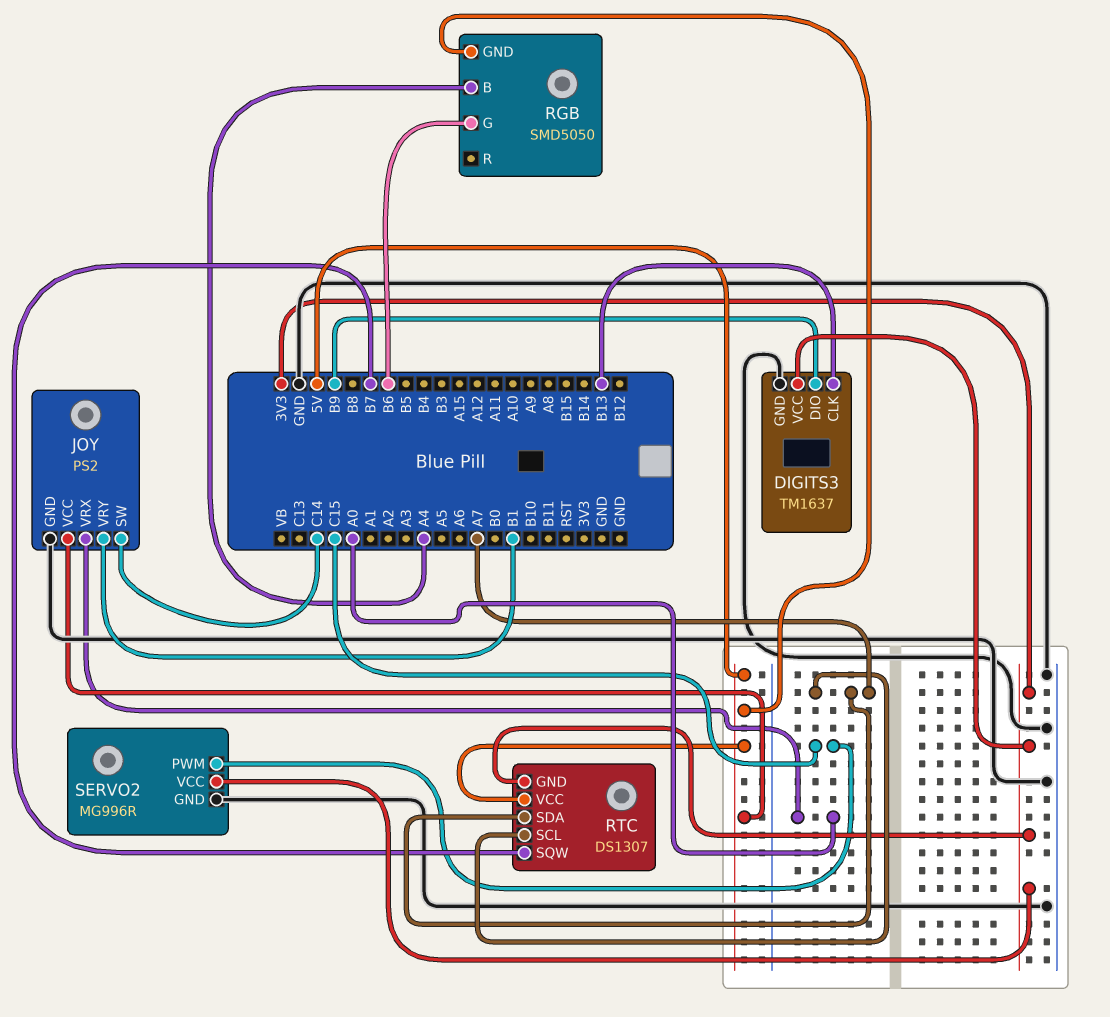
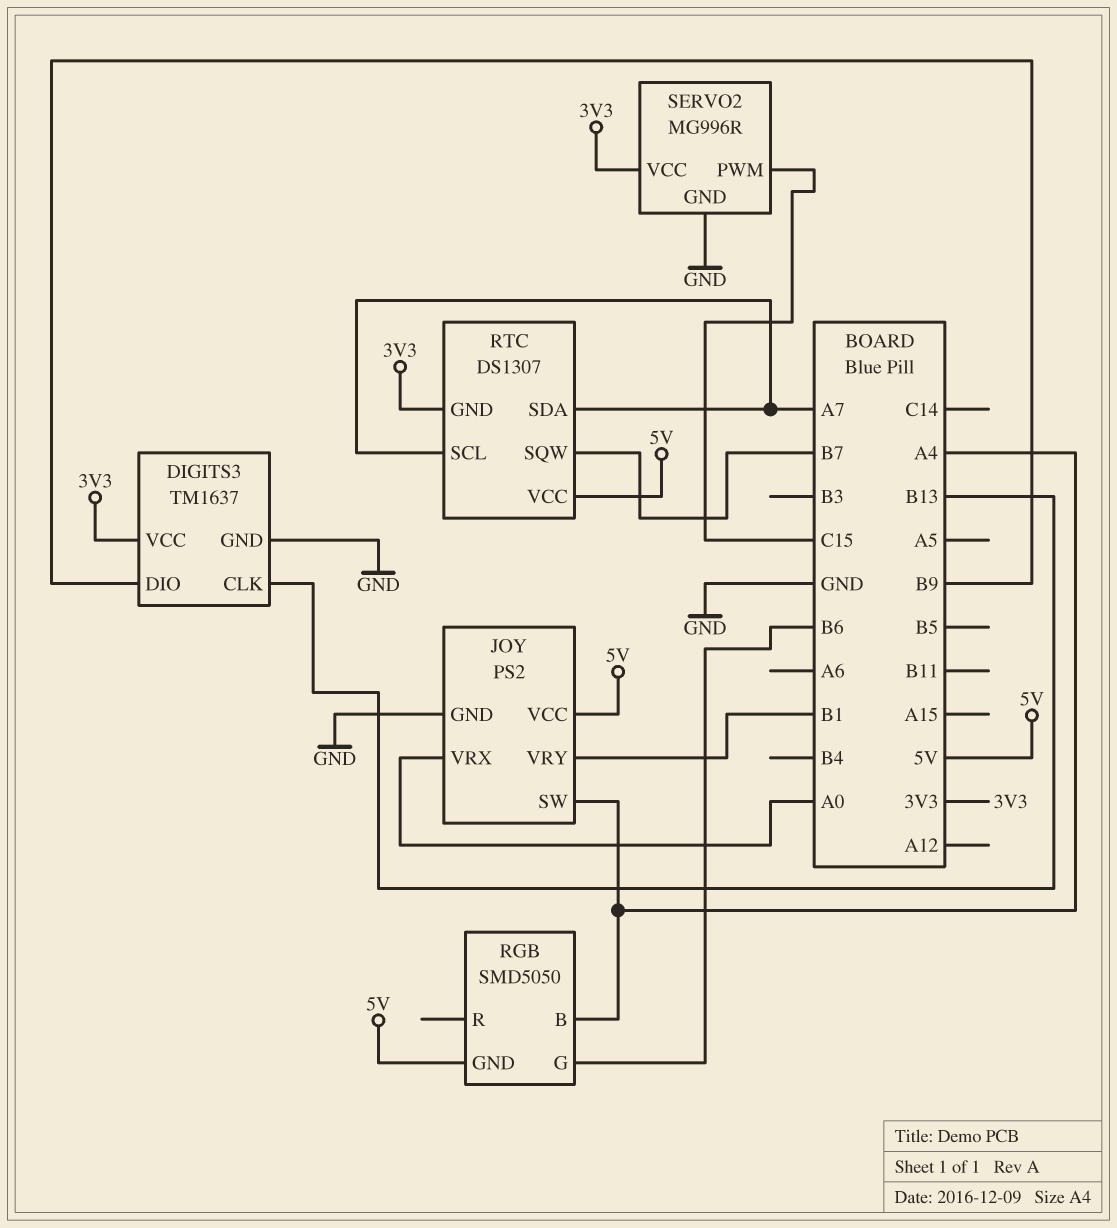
JOY pin SW: C14 -> A4

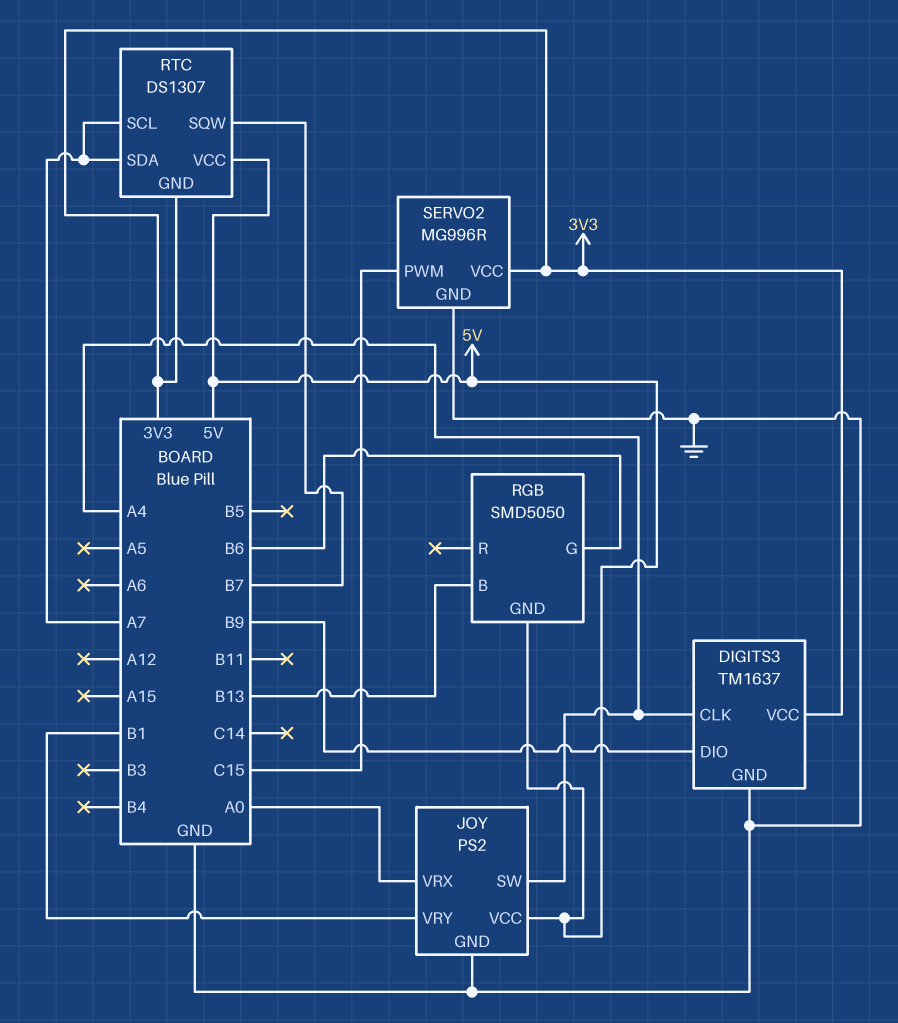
DIGITS3 pin CLK: B13 -> A4
RGB pin B: A4 -> B13

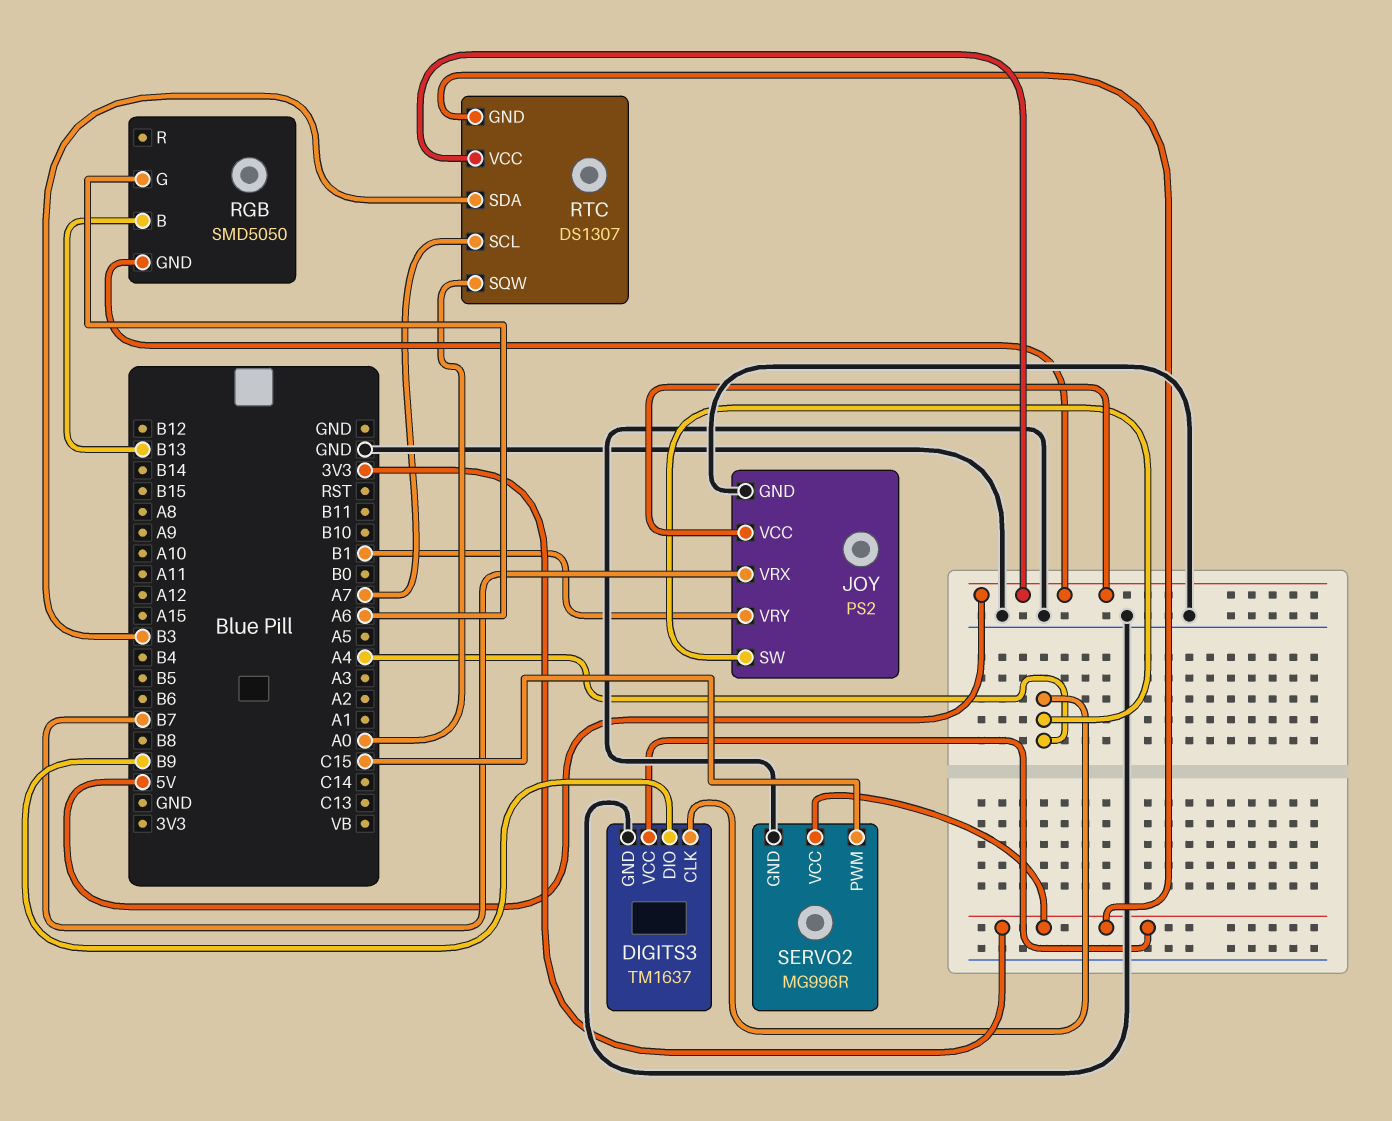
JOY pin VRX: A0 -> B7
RGB pin G: B6 -> A6
RTC pin SDA: A7 -> B3
RTC pin SQW: B7 -> A0

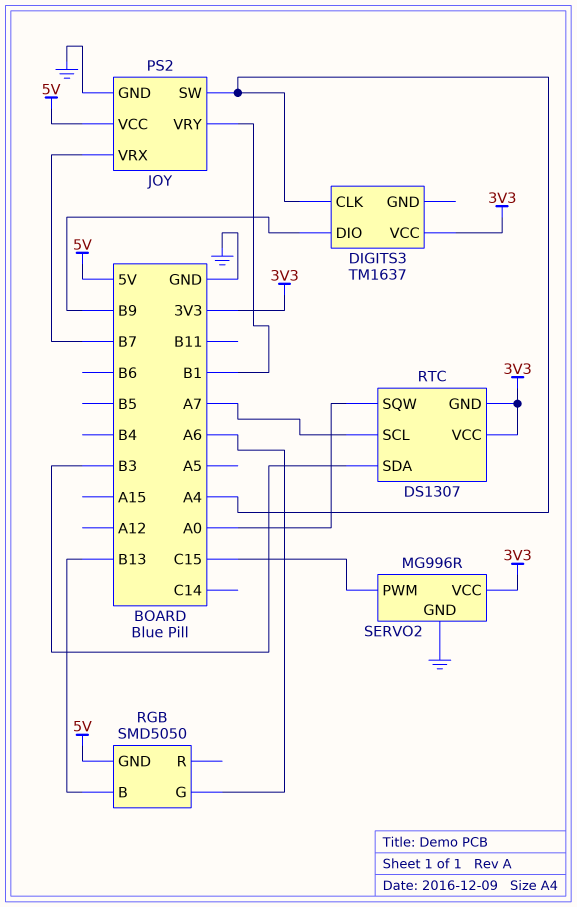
DIGITS3 pin GND: GND -> none
RTC pin VCC: 5V -> 3V3

